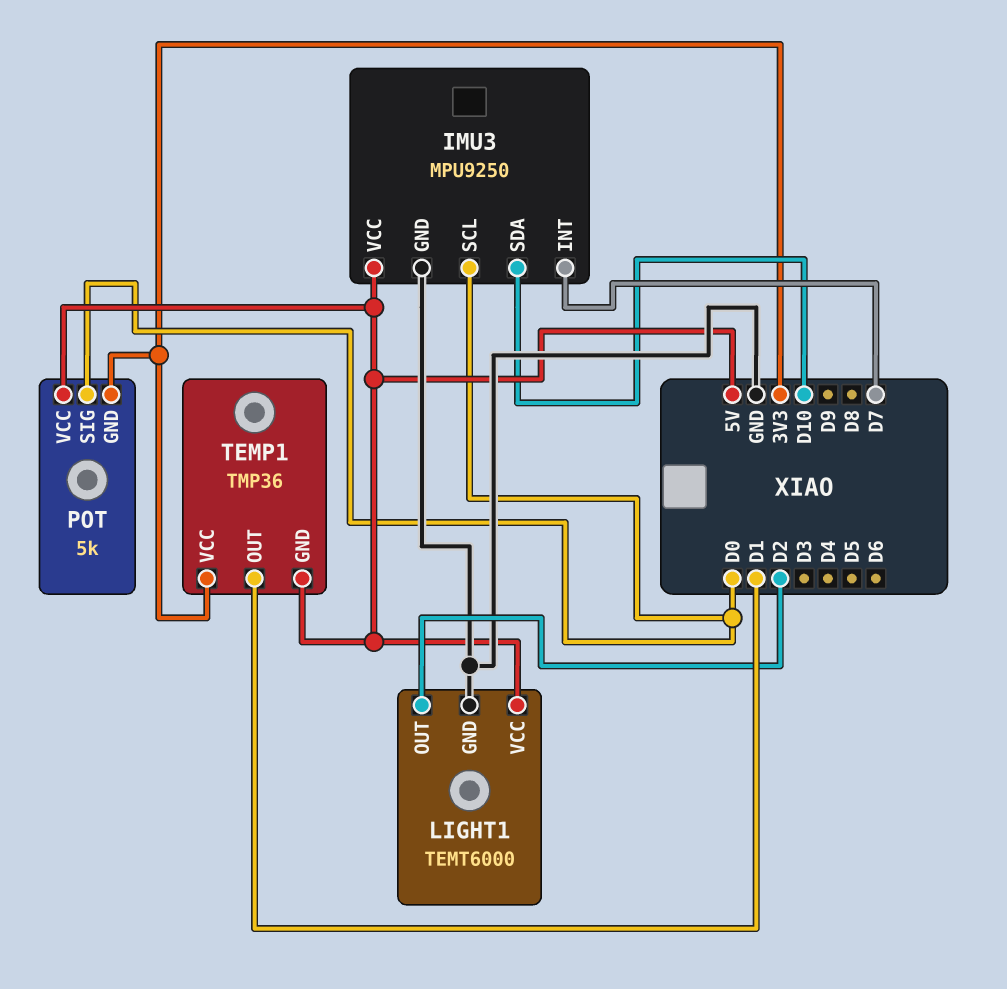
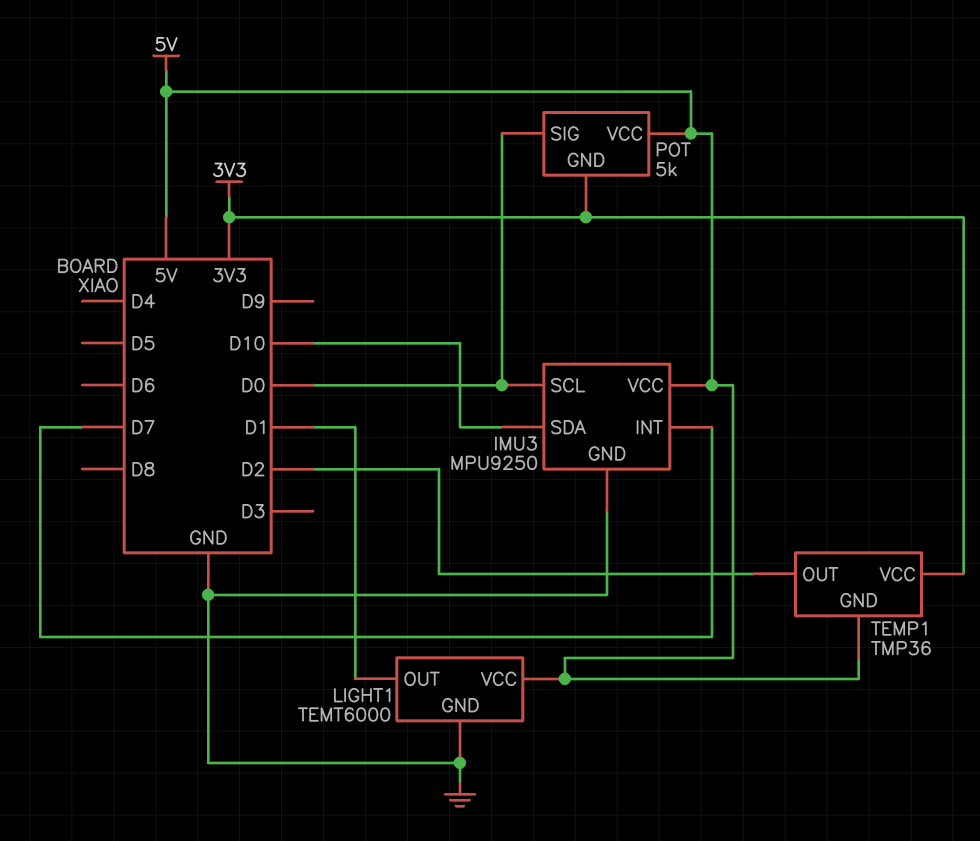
LIGHT1 pin OUT: D2 -> D1
TEMP1 pin OUT: D1 -> D2

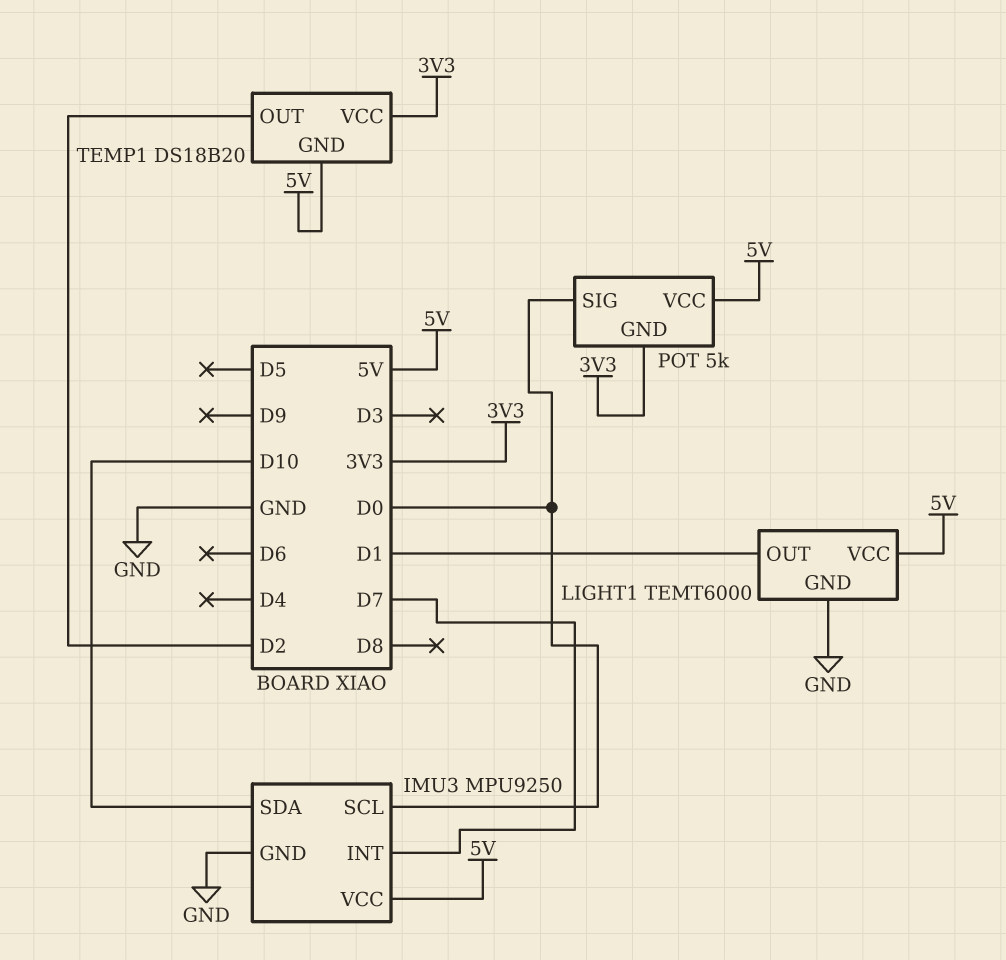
TEMP1: TMP36 -> DS18B20

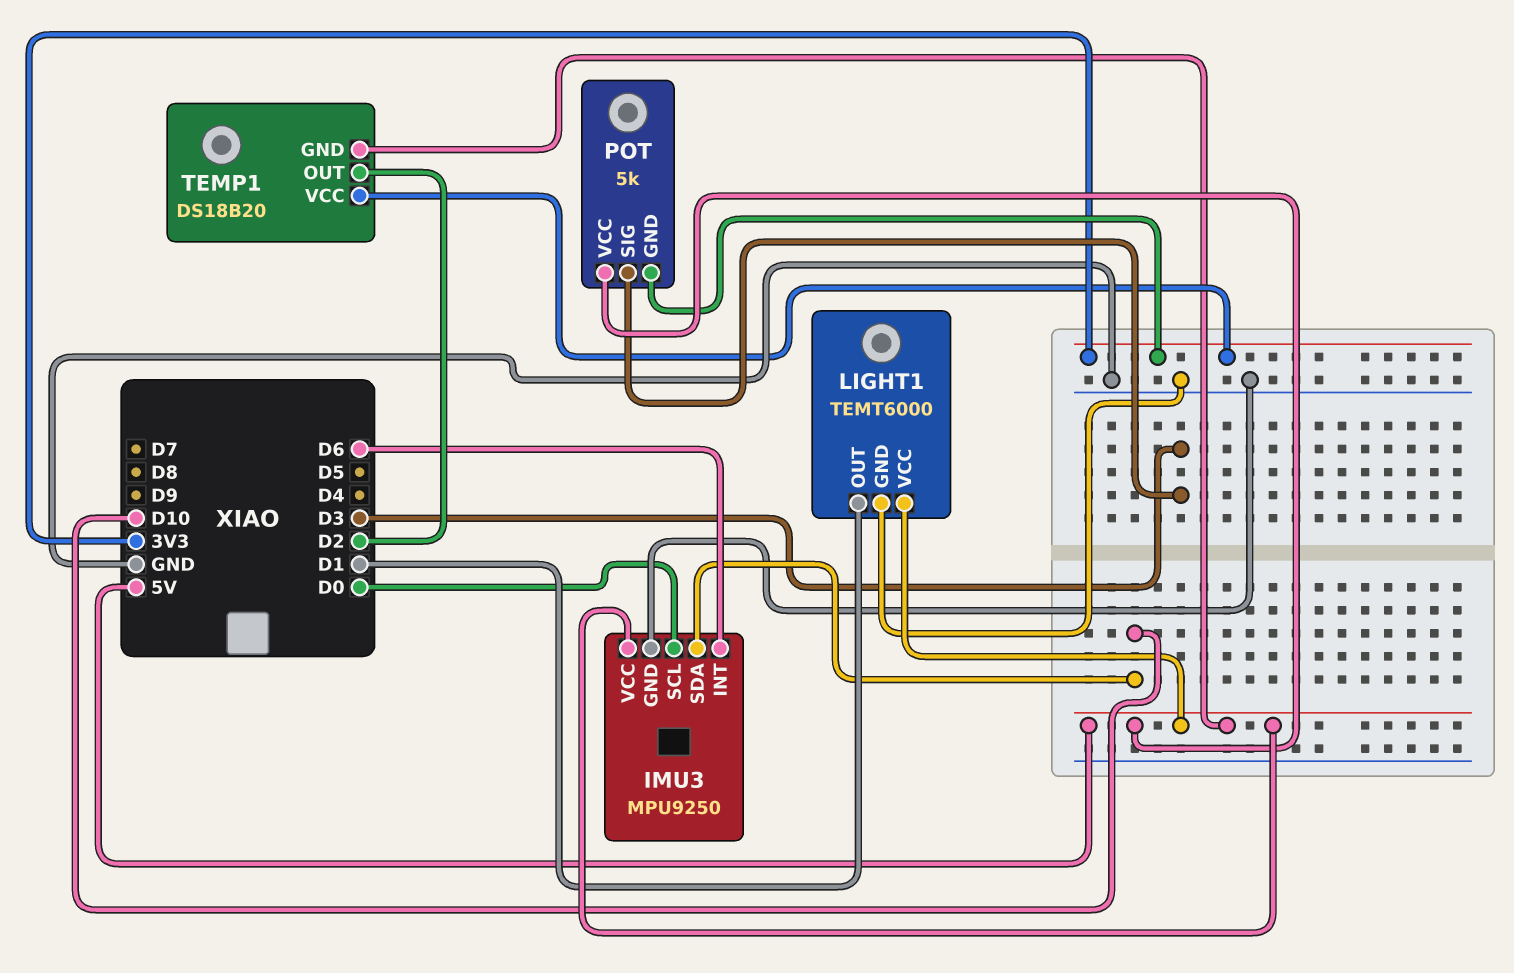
IMU3 pin INT: D7 -> D6
POT pin SIG: D0 -> D3

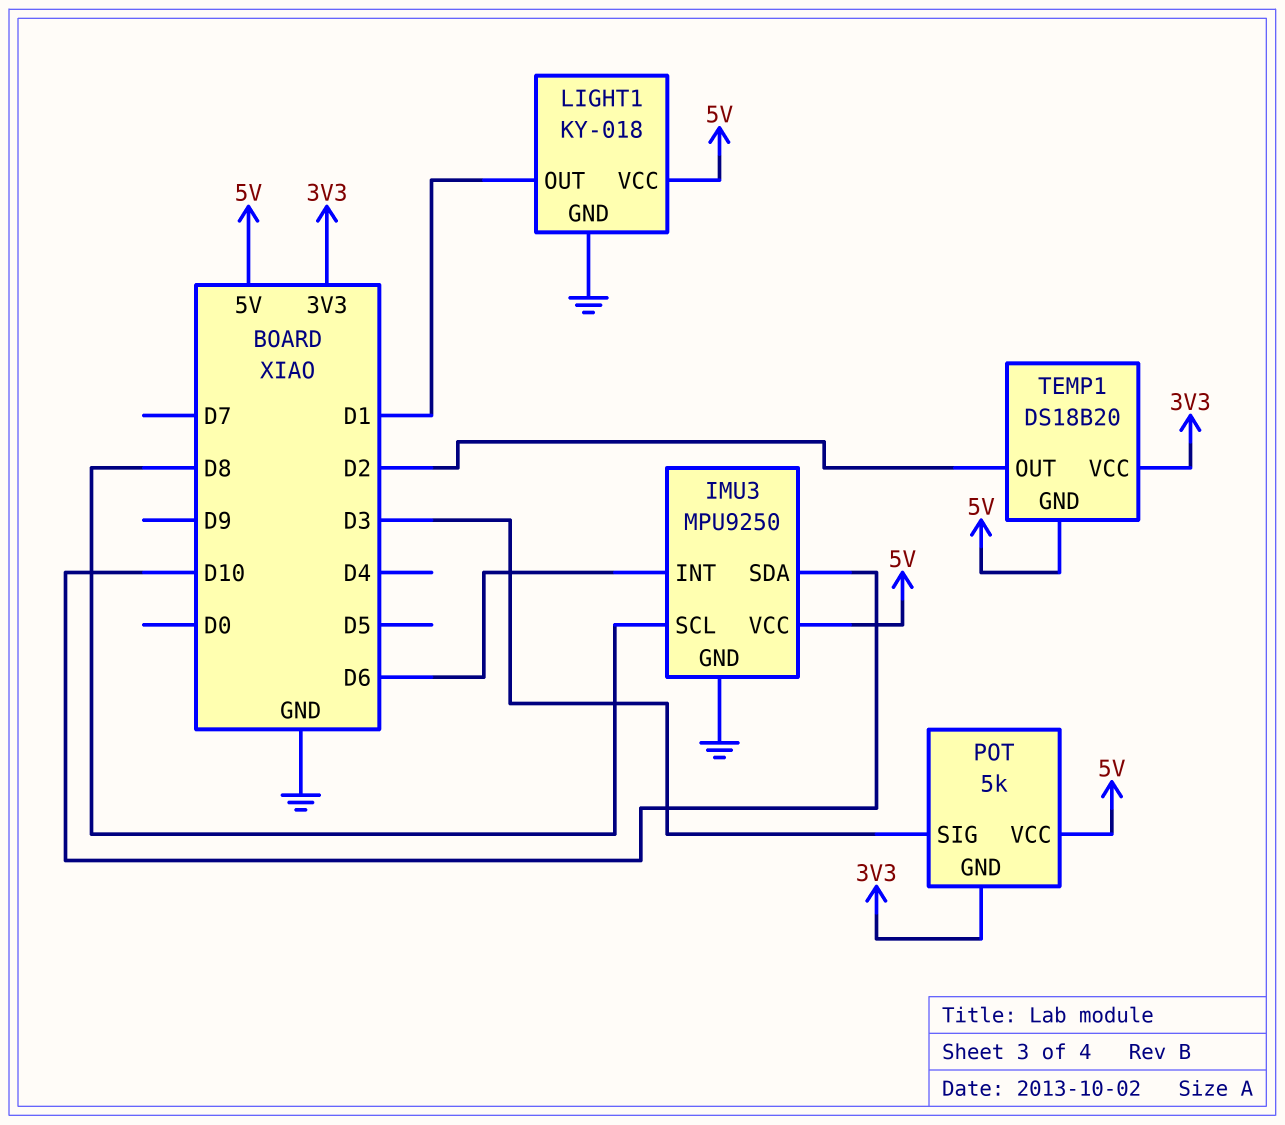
IMU3 pin SCL: D0 -> D8
LIGHT1: TEMT6000 -> KY-018

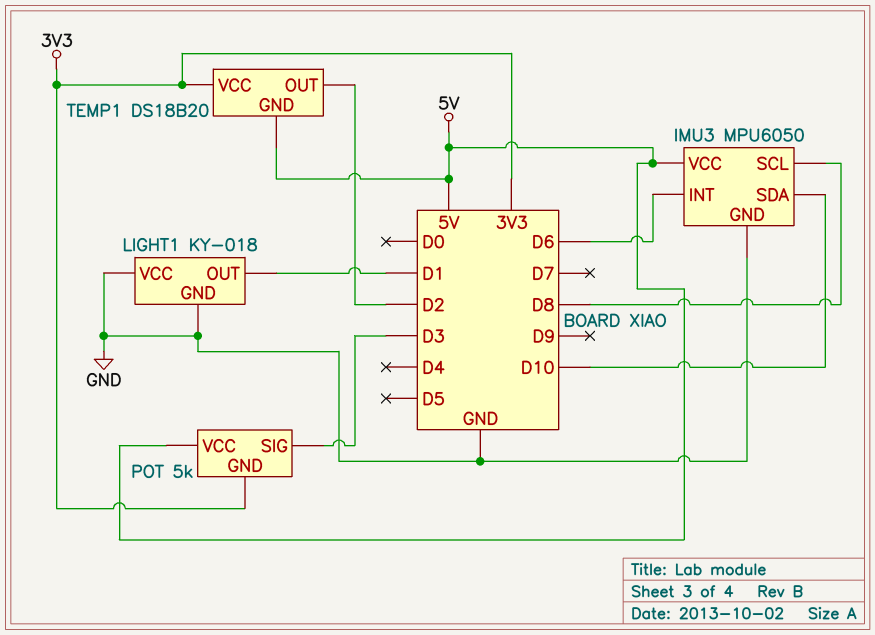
IMU3: MPU9250 -> MPU6050
LIGHT1 pin VCC: 5V -> GND

